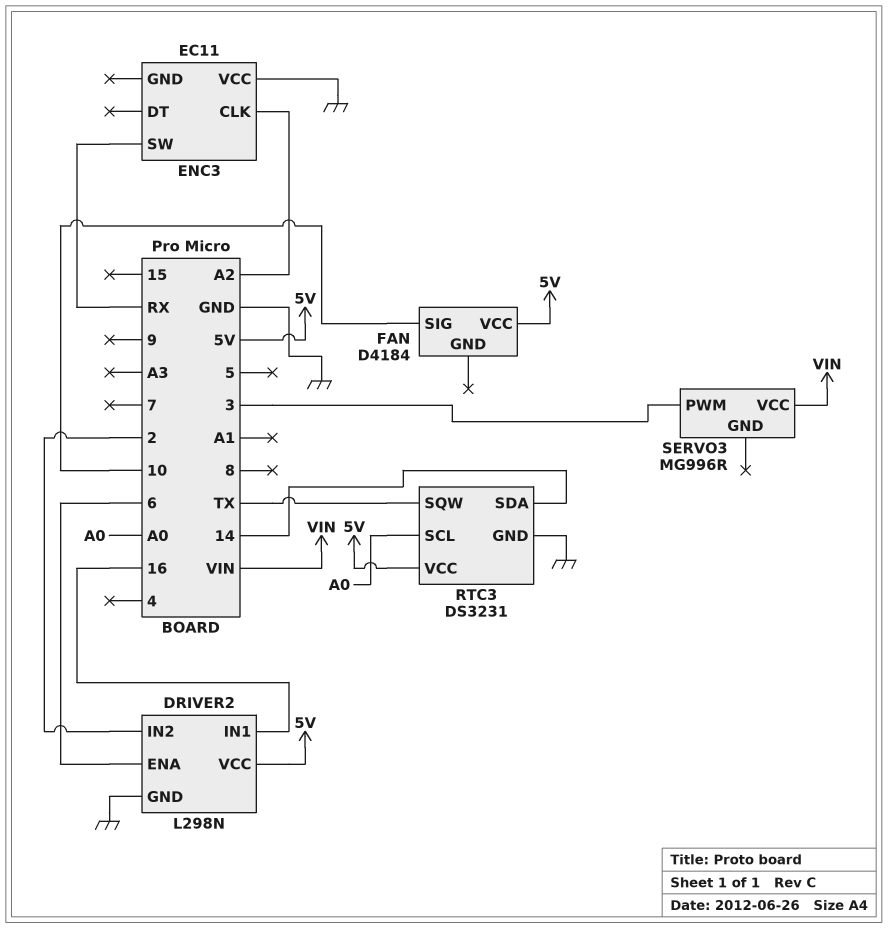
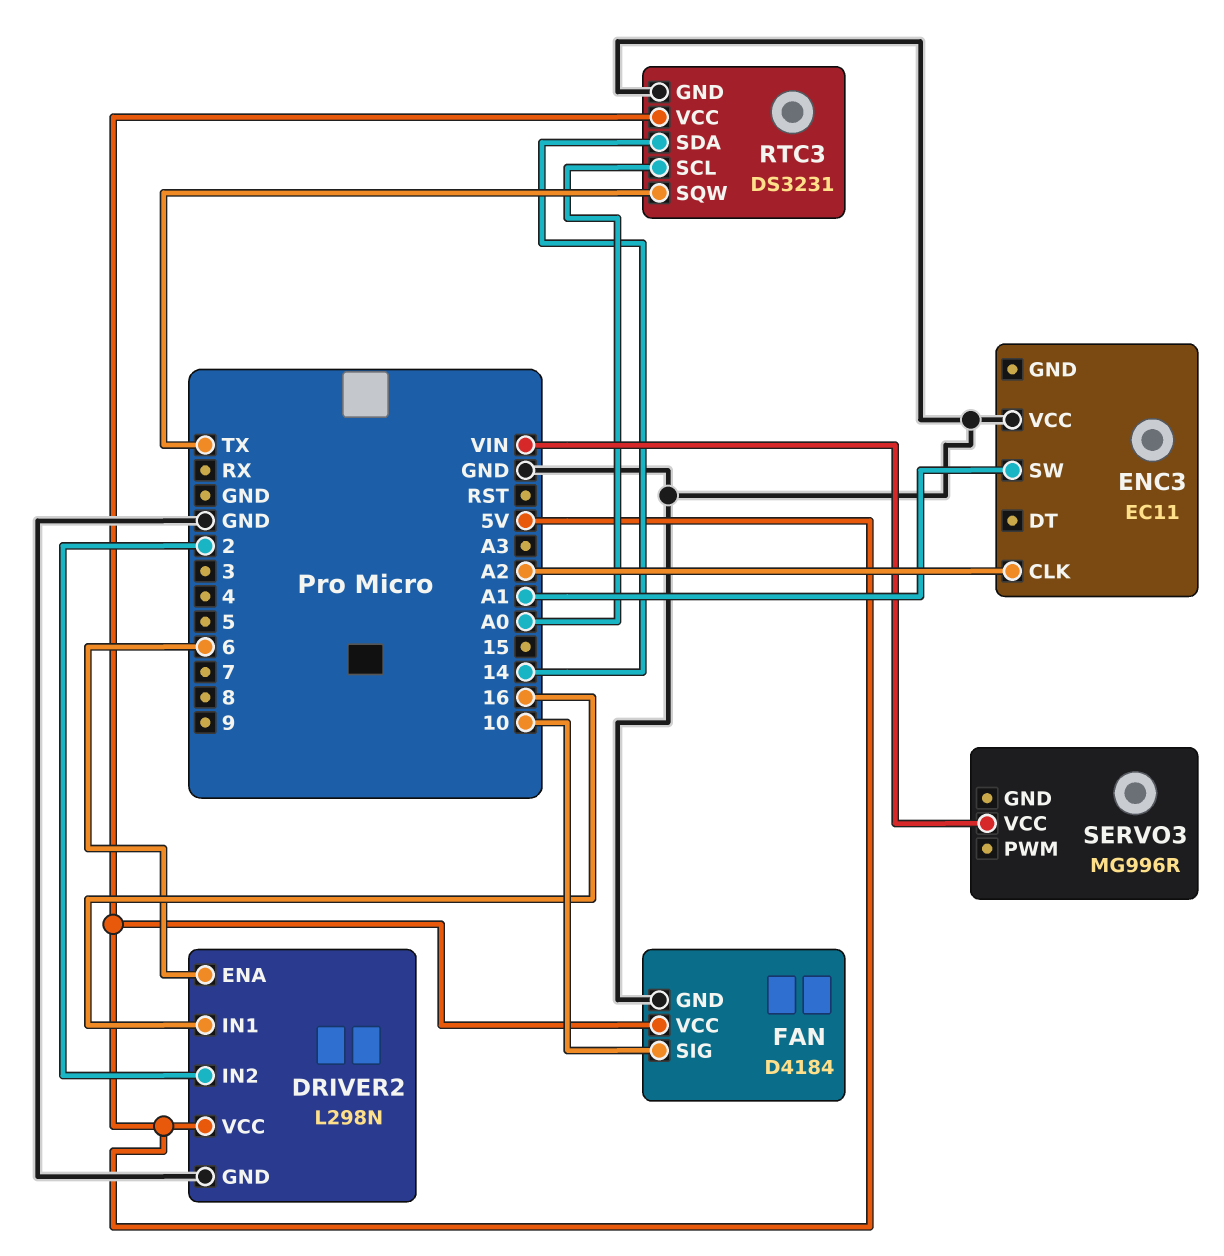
ENC3 pin SW: RX -> A1
FAN pin GND: none -> GND
SERVO3 pin PWM: 3 -> none

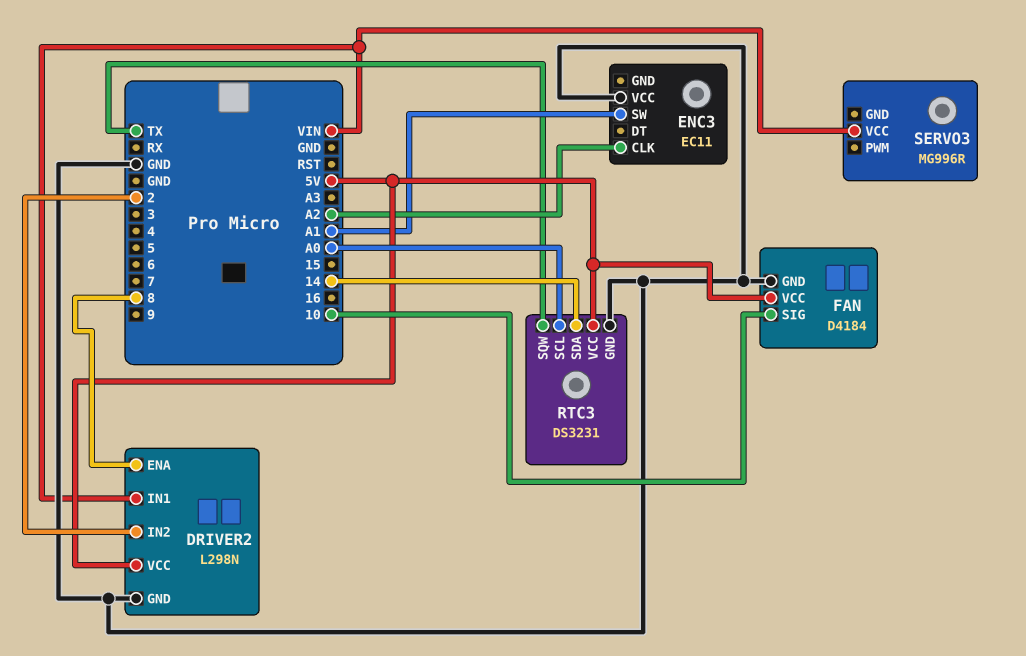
DRIVER2 pin ENA: 6 -> 8
DRIVER2 pin IN1: 16 -> VIN

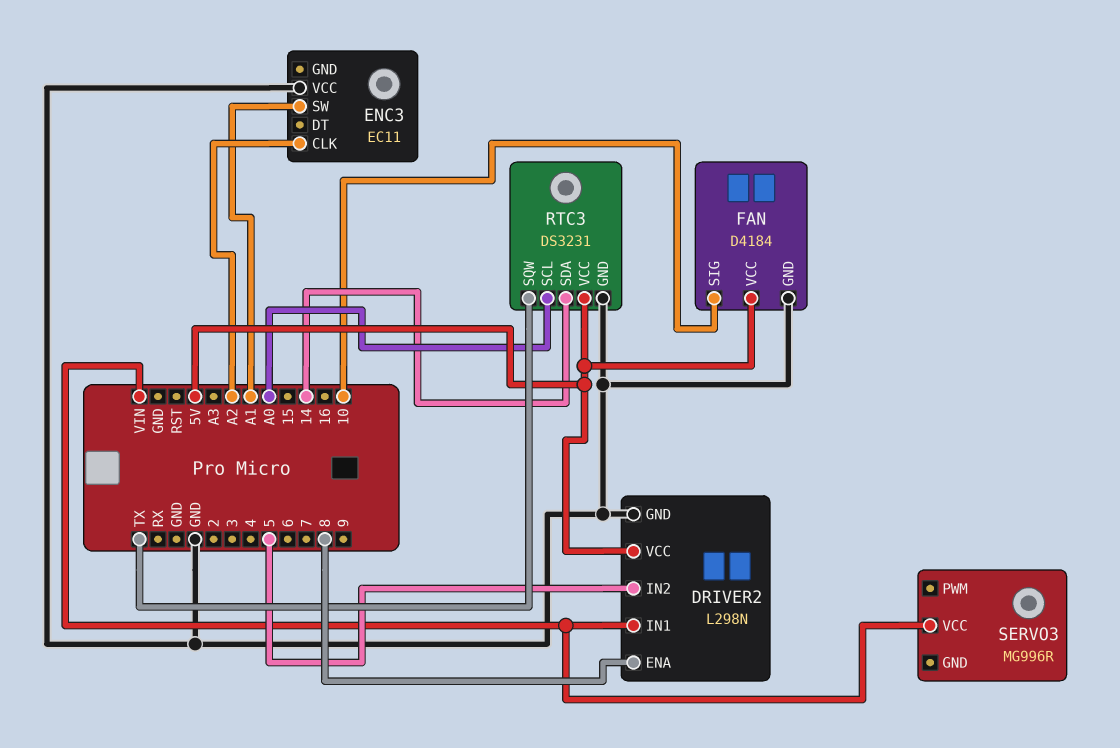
DRIVER2 pin IN2: 2 -> 5

